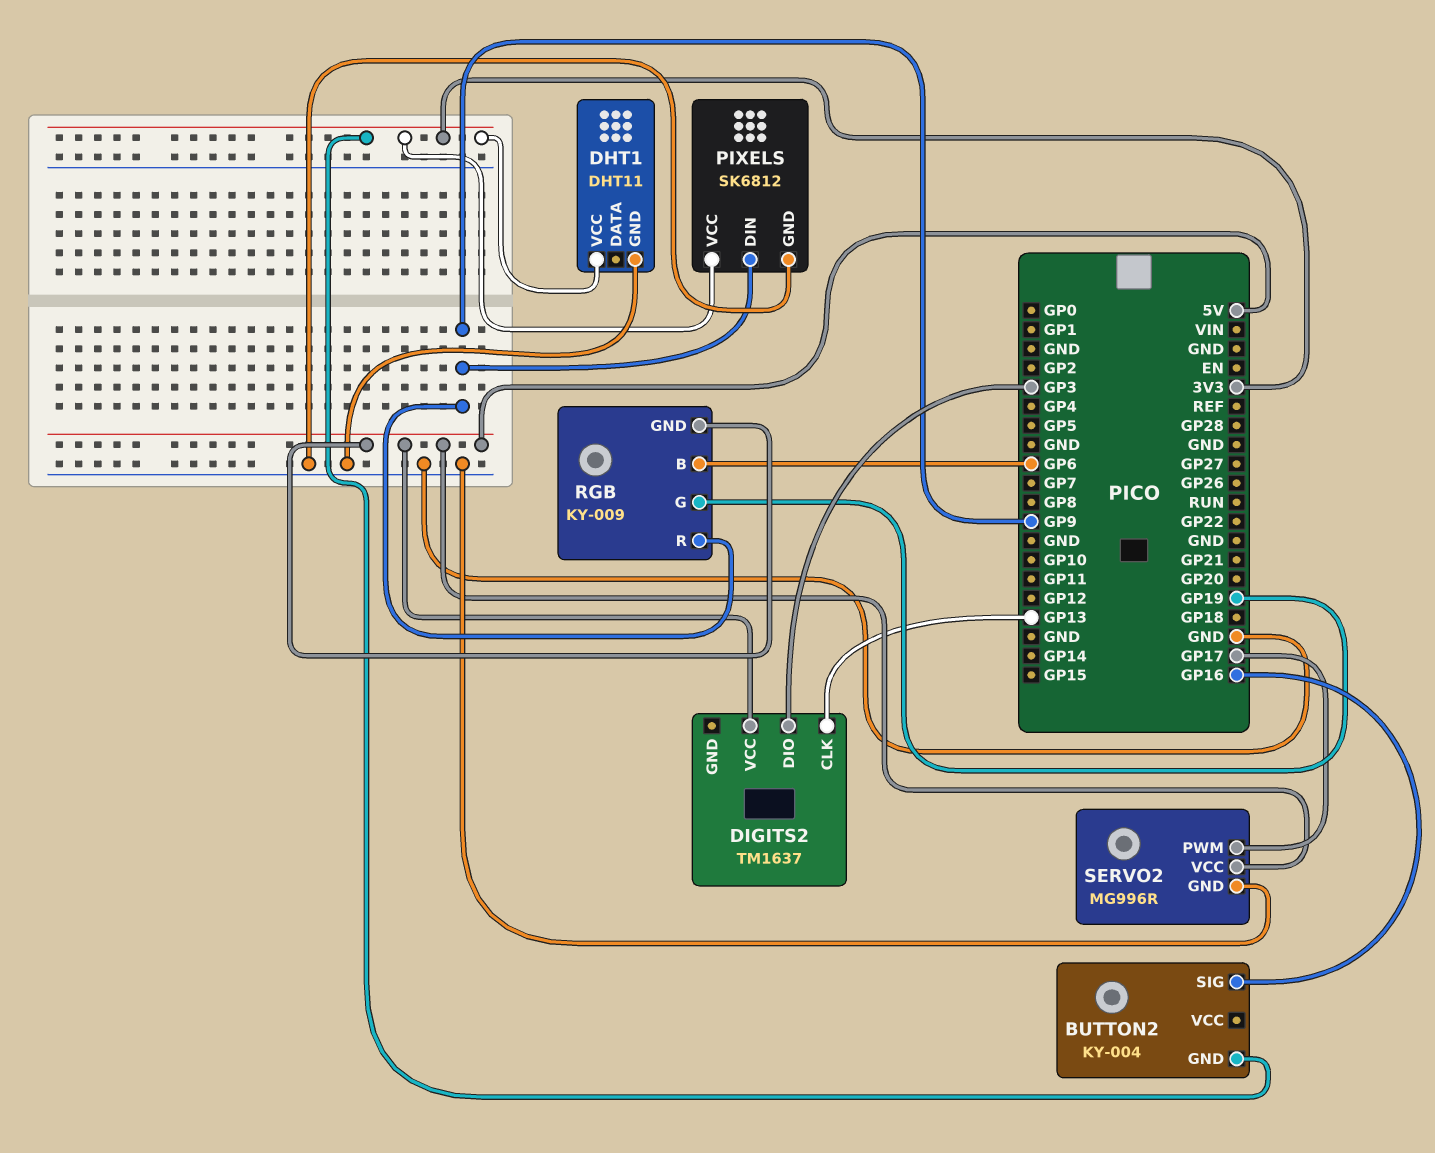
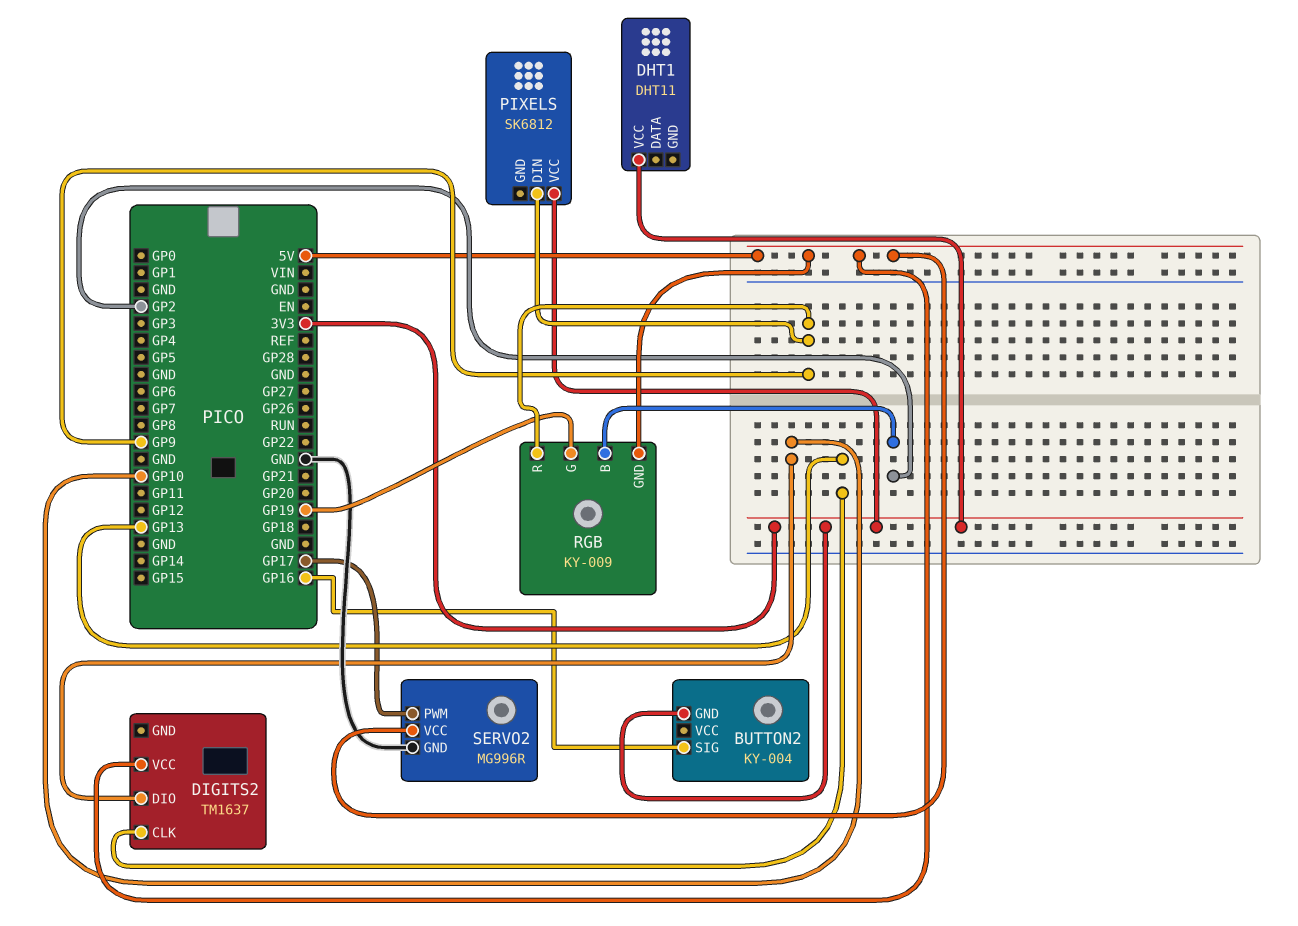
DHT1 pin GND: GND -> none
DIGITS2 pin DIO: GP3 -> GP10
PIXELS pin GND: GND -> none
RGB pin B: GP6 -> GP2

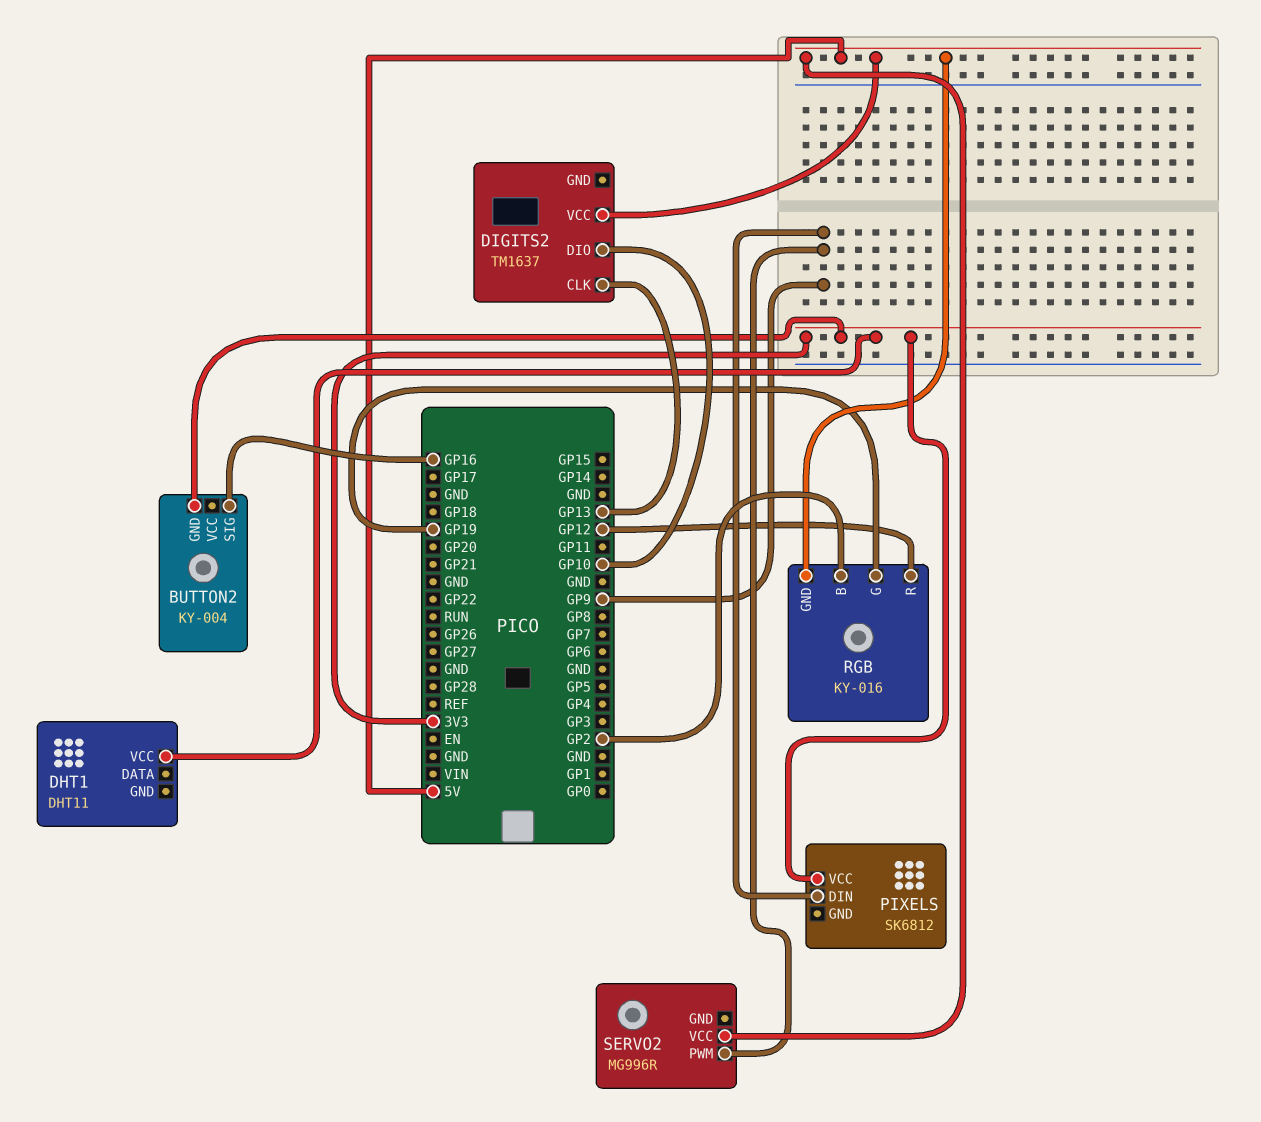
RGB: KY-009 -> KY-016
RGB pin R: GP9 -> GP12
SERVO2 pin GND: GND -> none
SERVO2 pin PWM: GP17 -> GP9

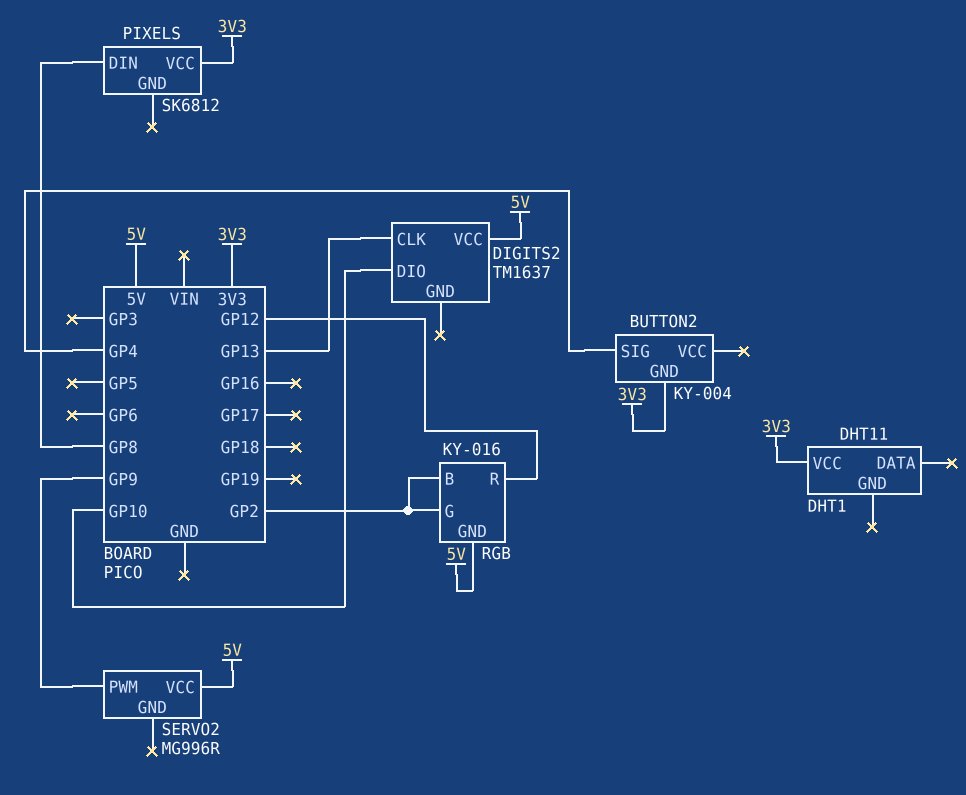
BUTTON2 pin SIG: GP16 -> GP4
PIXELS pin DIN: GP9 -> GP8
RGB pin G: GP19 -> GP2

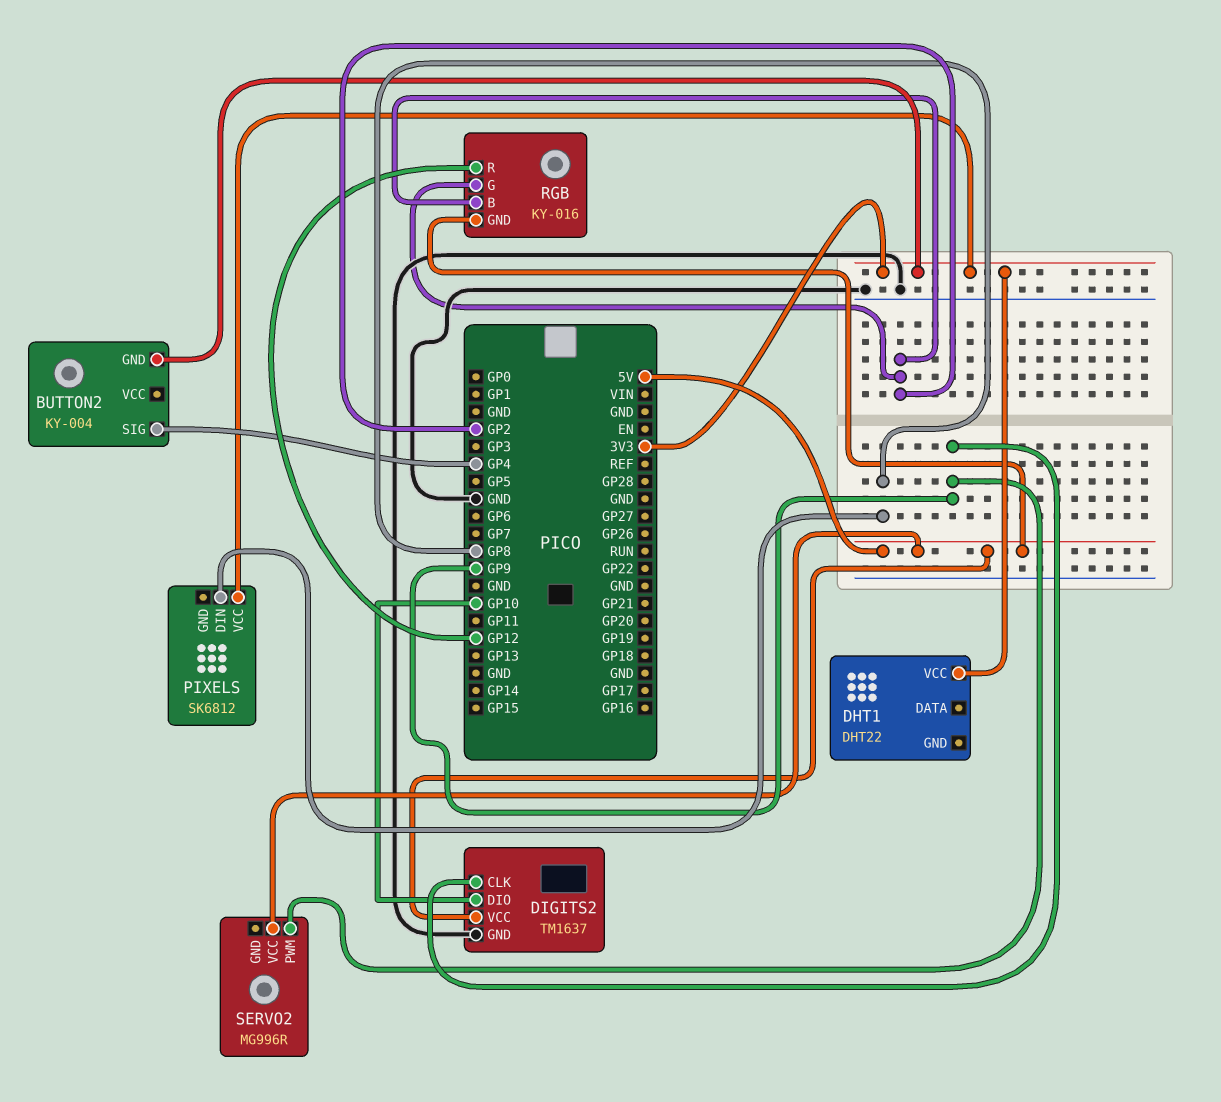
DHT1: DHT11 -> DHT22
DIGITS2 pin CLK: GP13 -> GP9
DIGITS2 pin GND: none -> GND

